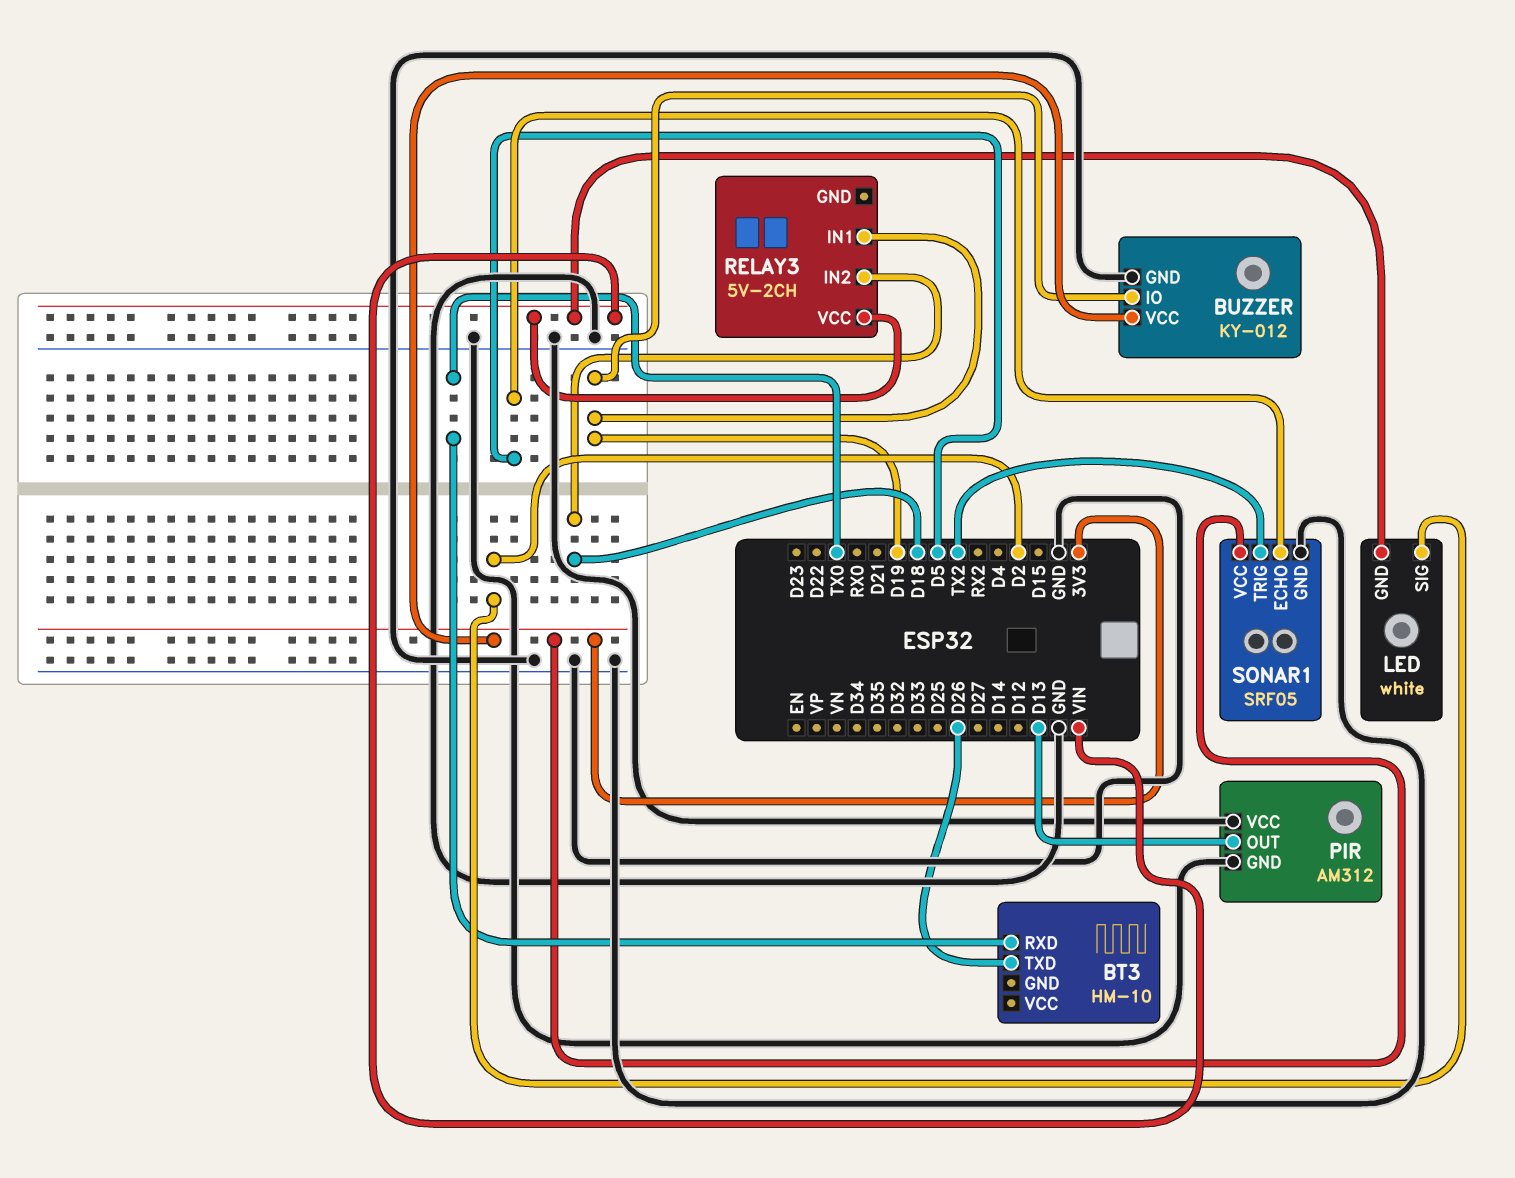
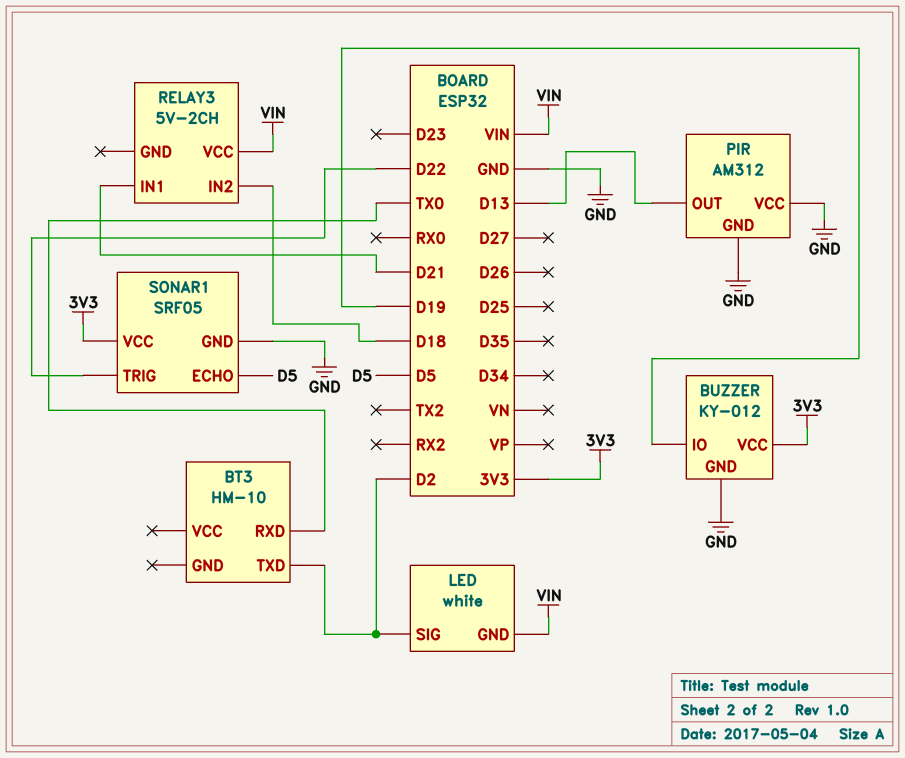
BT3 pin TXD: D26 -> D2
RELAY3 pin IN1: D19 -> D21
SONAR1 pin TRIG: TX2 -> D22

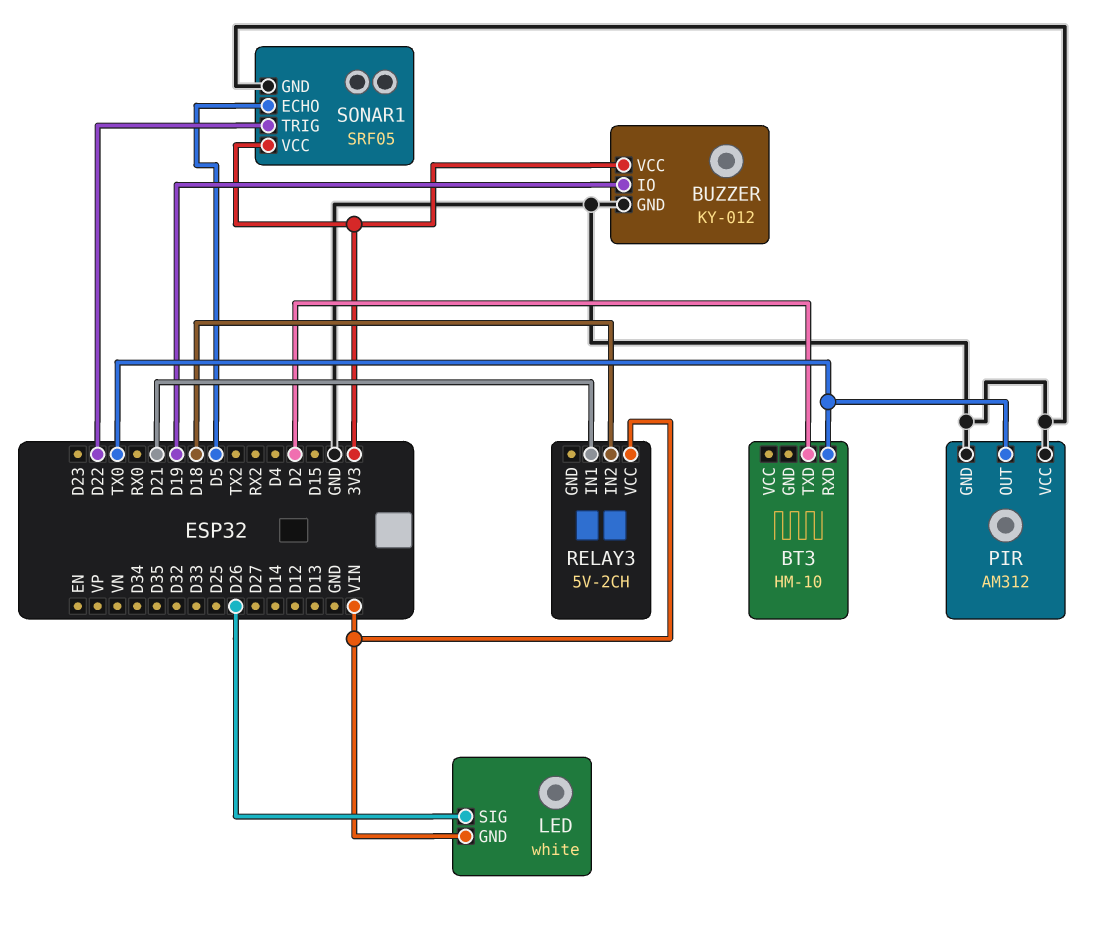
LED pin SIG: D2 -> D26
PIR pin OUT: D13 -> TX0

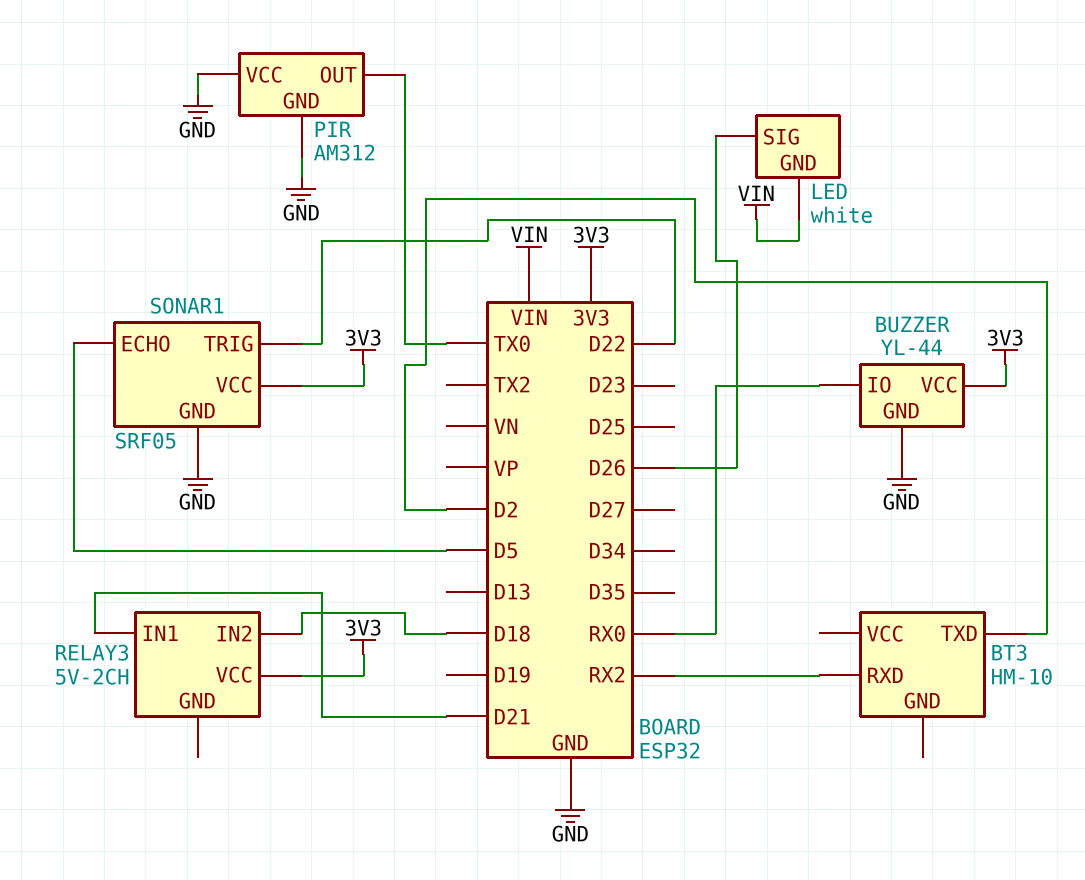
BT3 pin RXD: TX0 -> RX2
BUZZER: KY-012 -> YL-44
BUZZER pin IO: D19 -> RX0
RELAY3 pin VCC: VIN -> 3V3

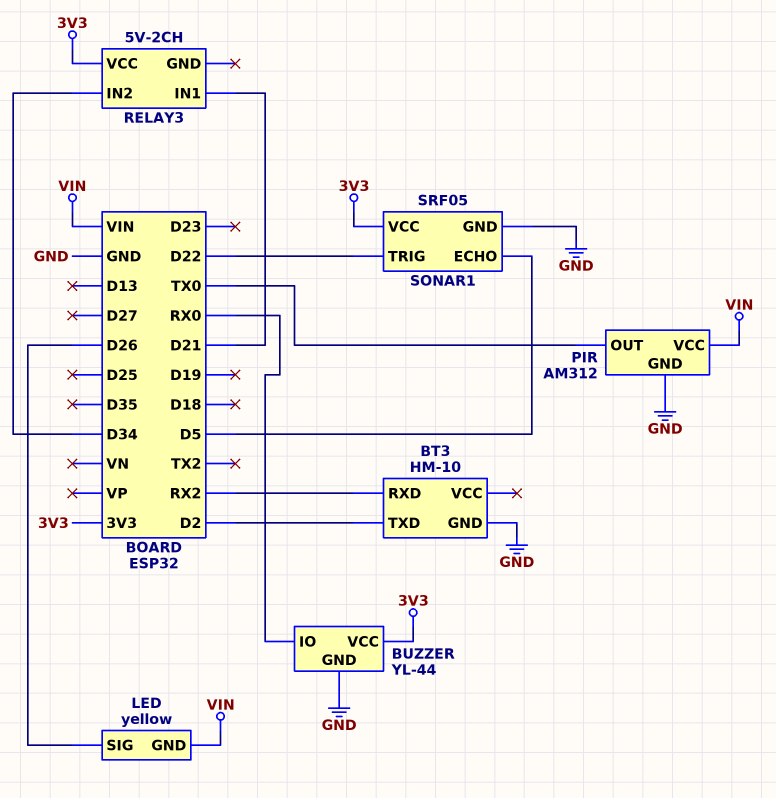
BT3 pin GND: none -> GND
LED: white -> yellow
PIR pin VCC: GND -> VIN
RELAY3 pin IN2: D18 -> D34

